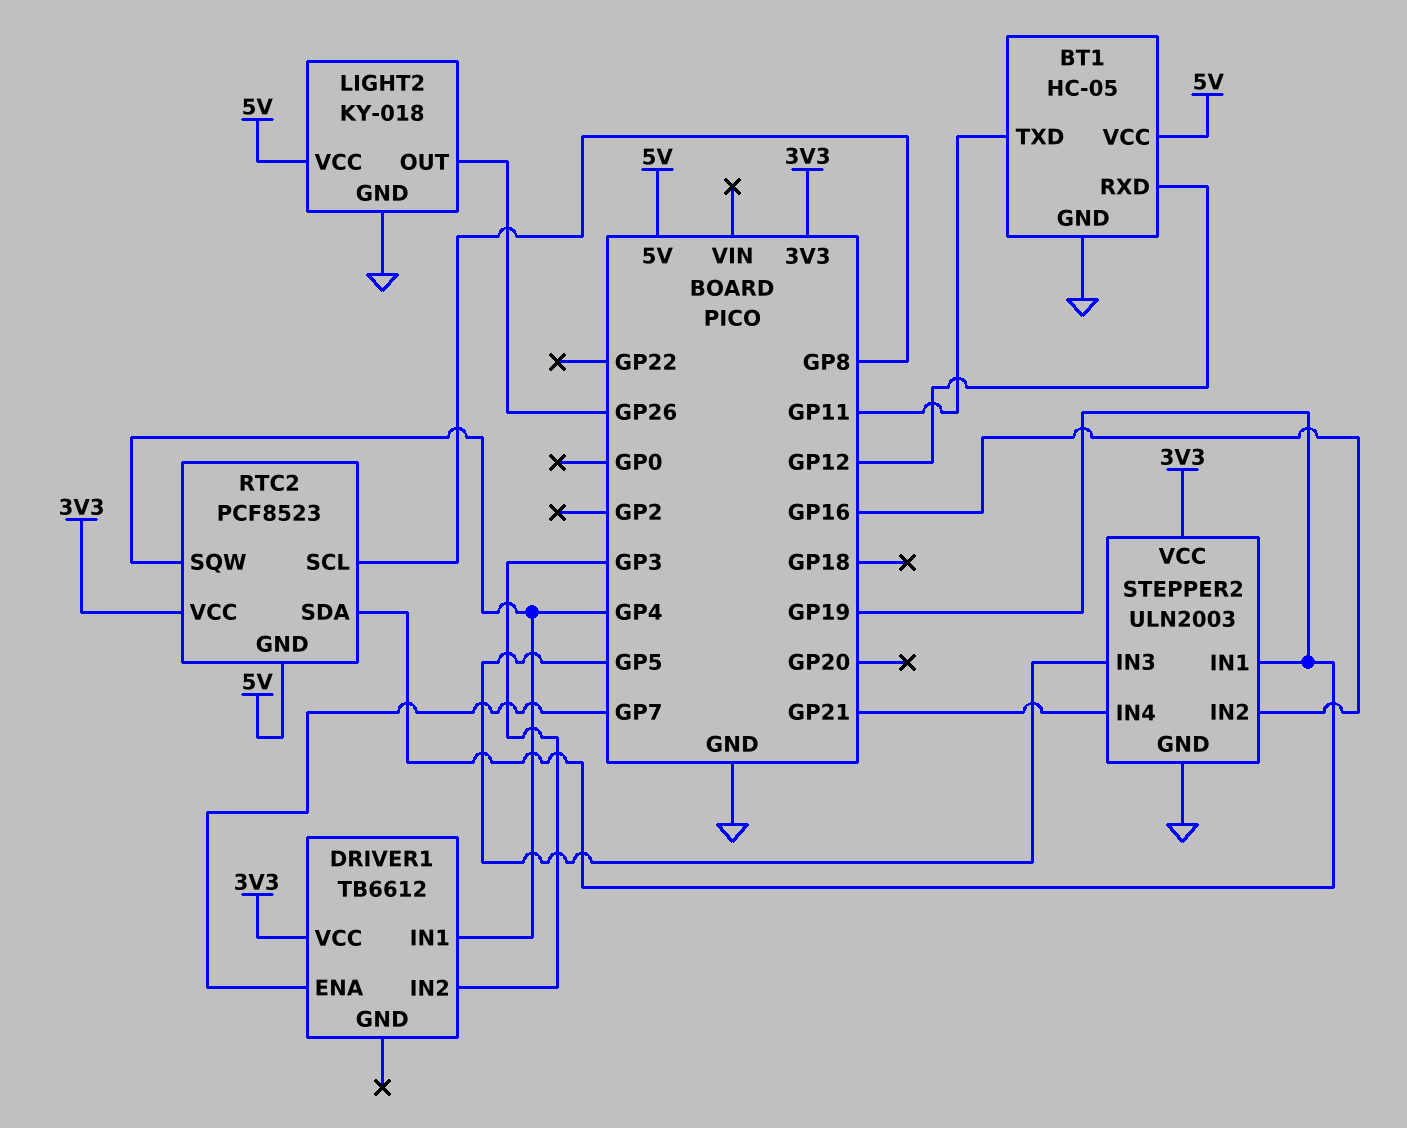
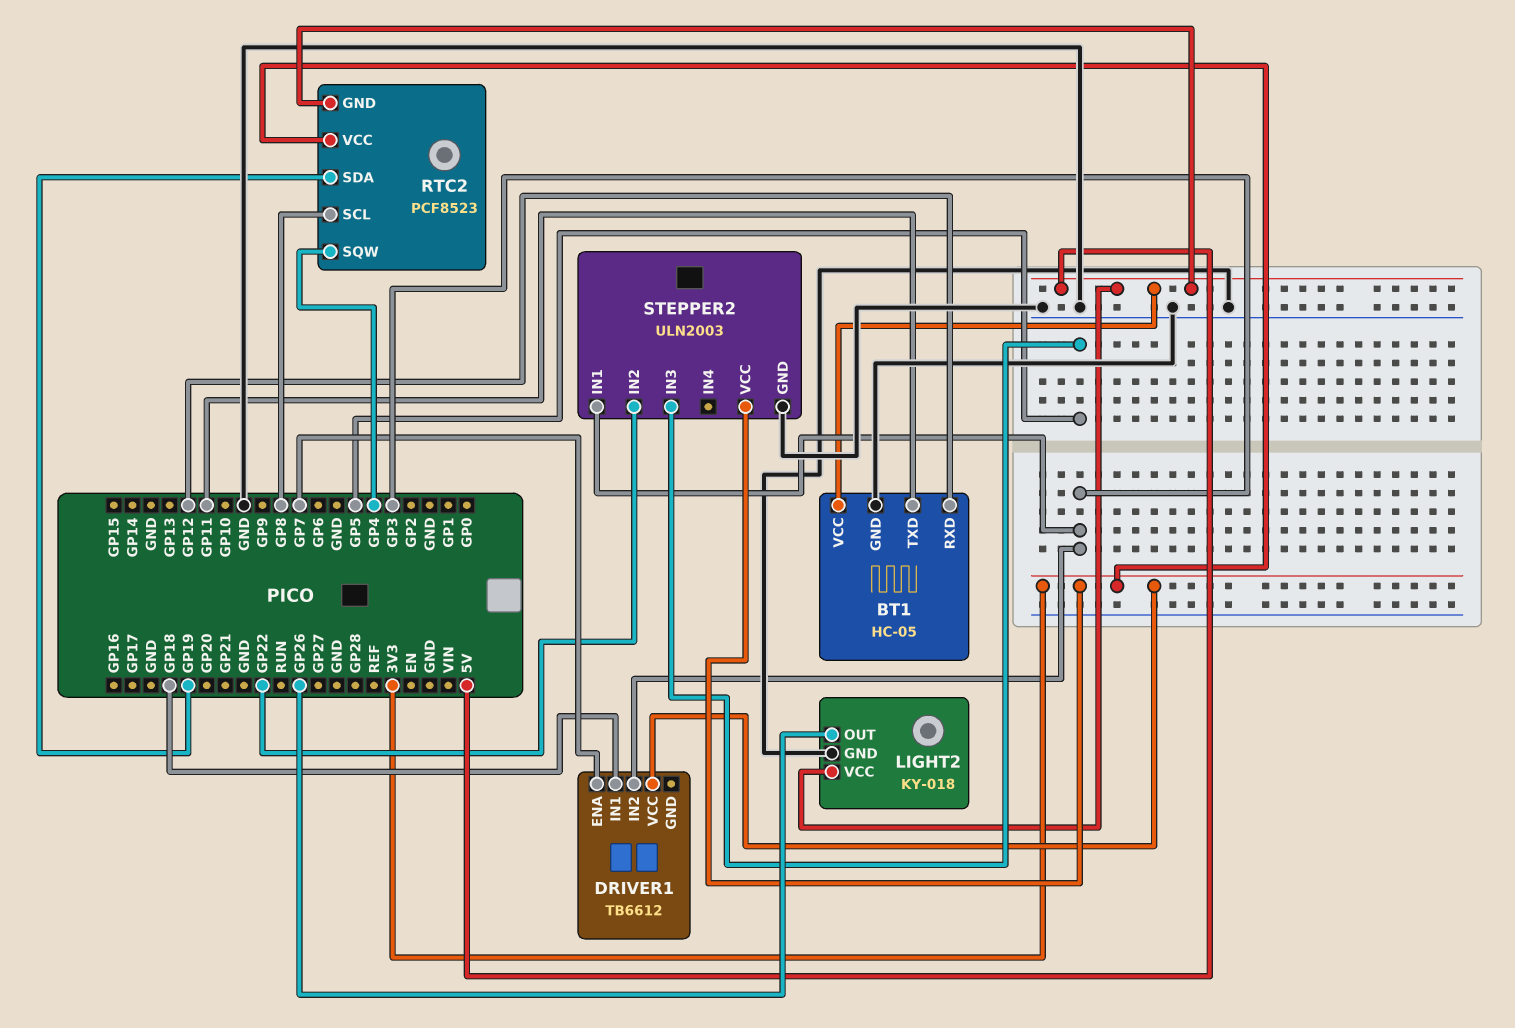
DRIVER1 pin IN1: GP4 -> GP18
STEPPER2 pin IN1: GP19 -> GP3
STEPPER2 pin IN2: GP16 -> GP22
STEPPER2 pin IN4: GP21 -> none

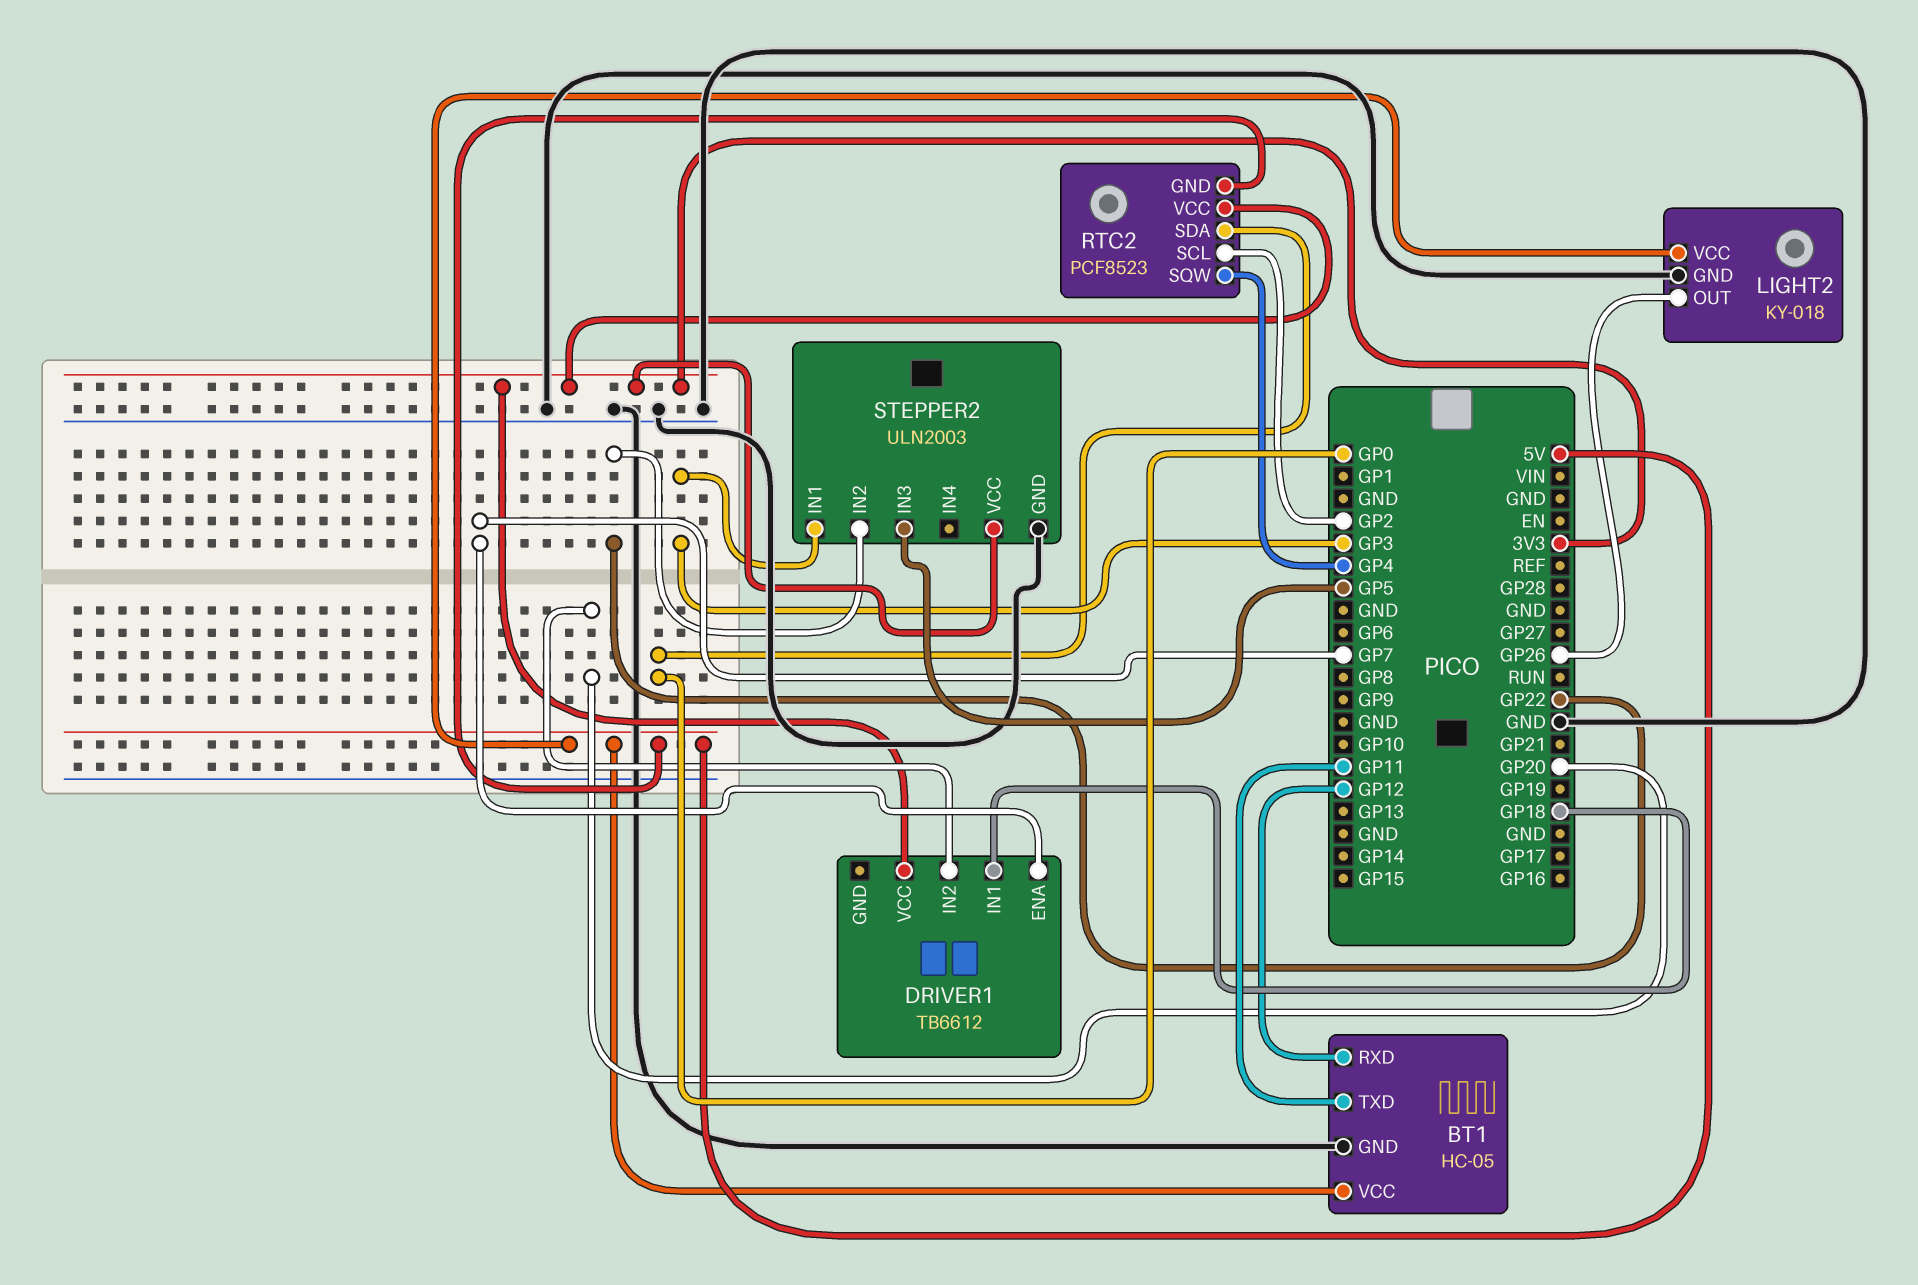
DRIVER1 pin IN2: GP3 -> GP20
RTC2 pin SCL: GP8 -> GP2
RTC2 pin SDA: GP19 -> GP0

